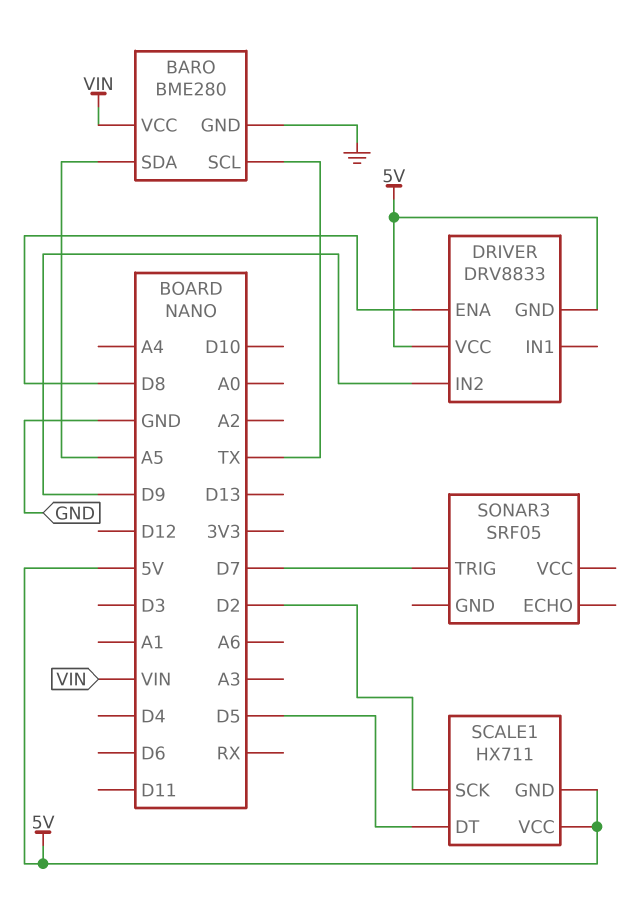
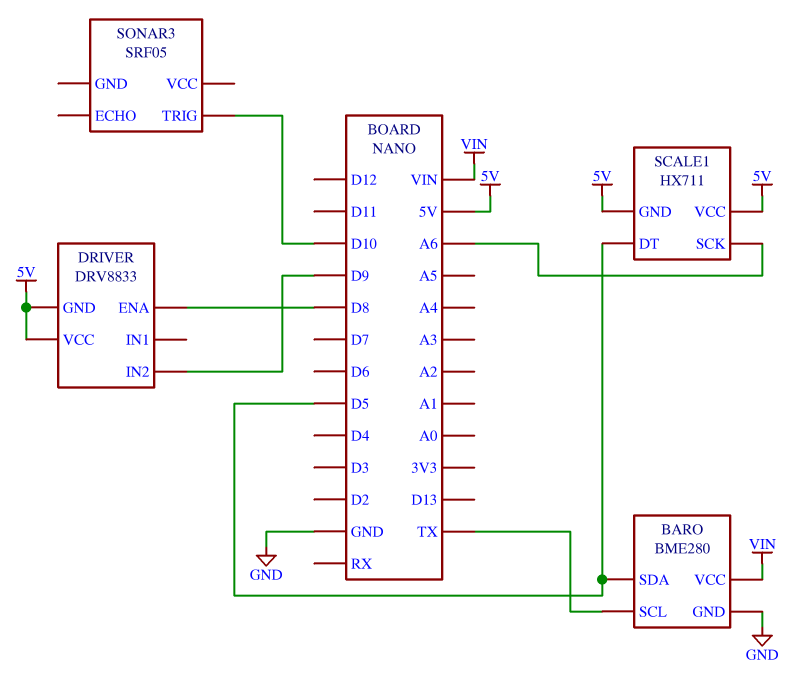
BARO pin SDA: A5 -> D5
SCALE1 pin SCK: D2 -> A6
SONAR3 pin TRIG: D7 -> D10

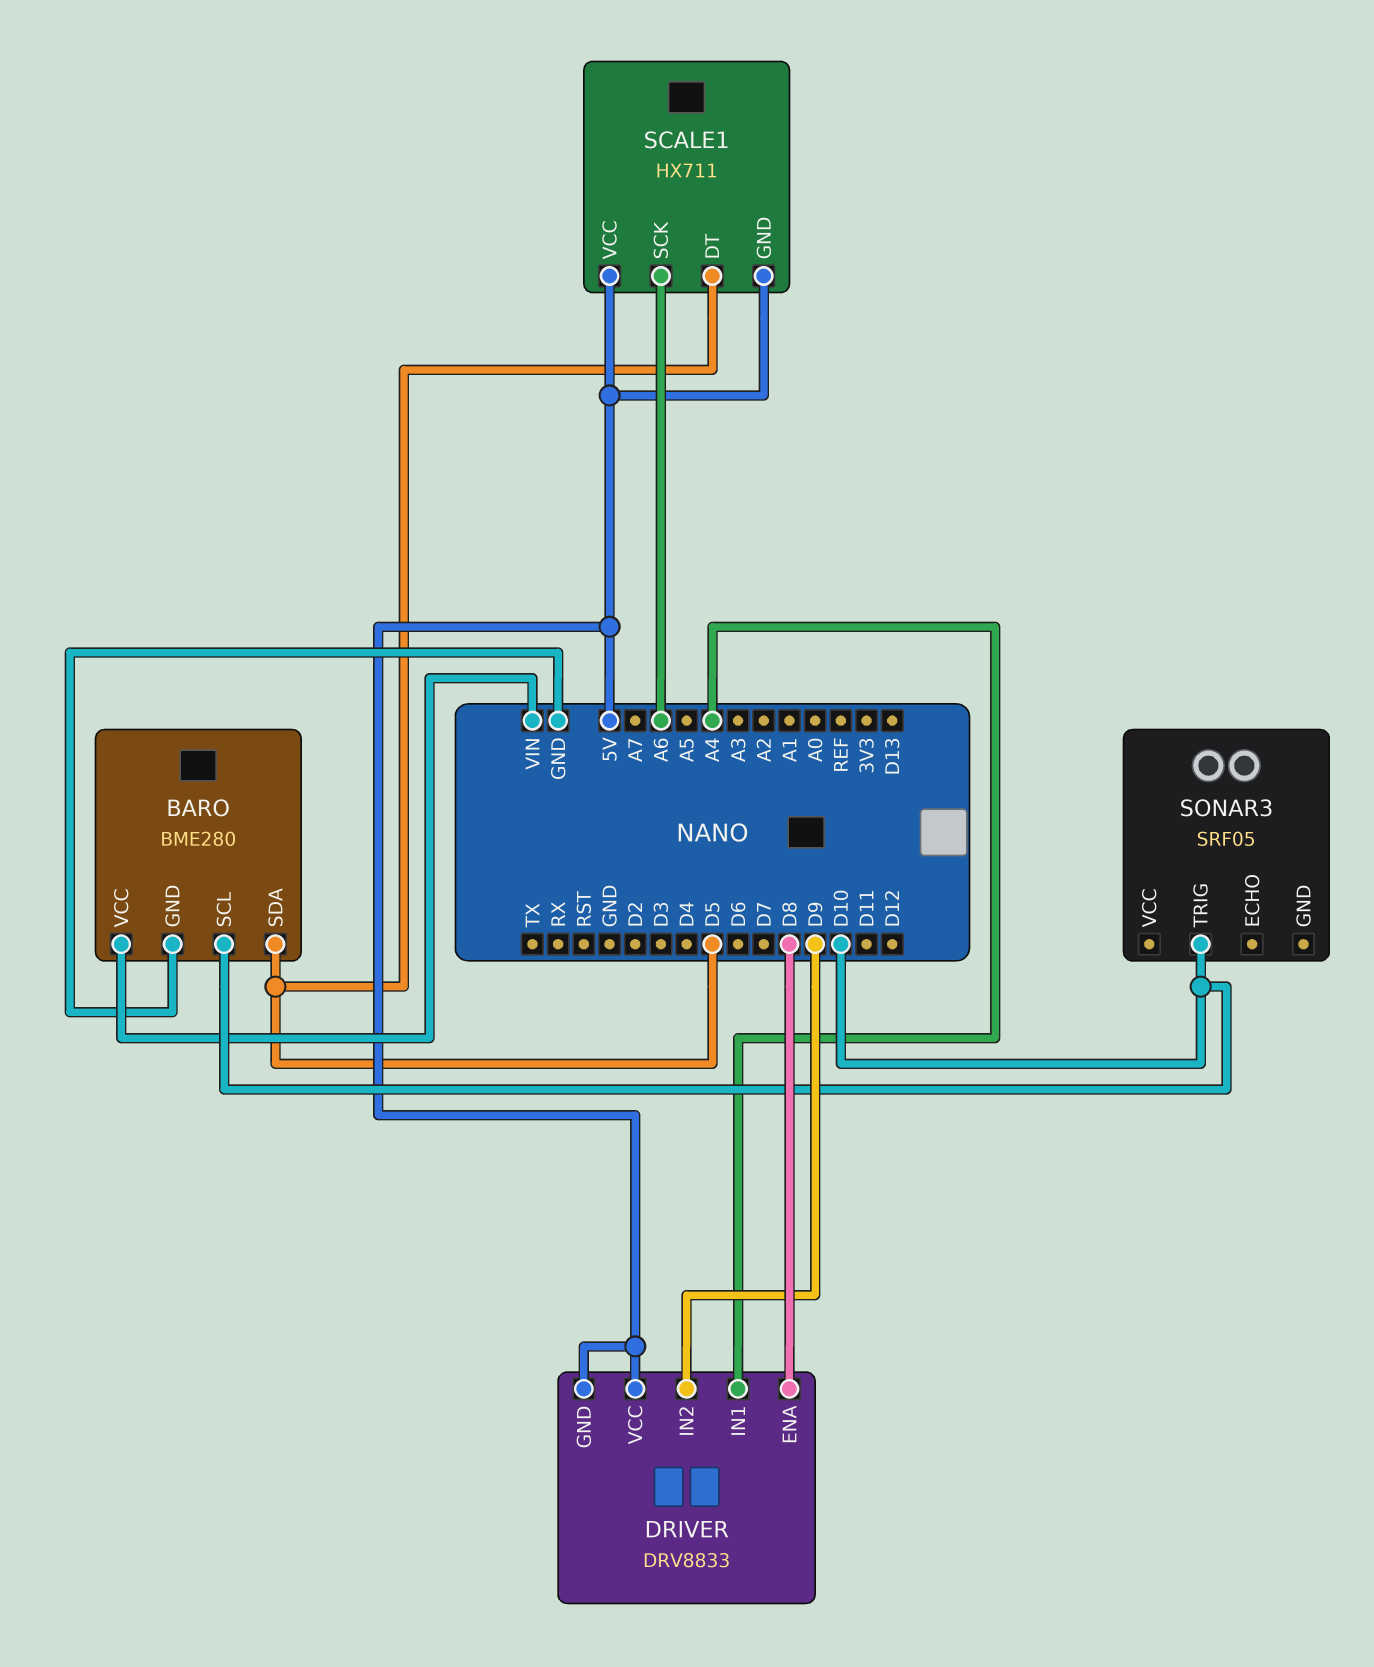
BARO pin SCL: TX -> D10
DRIVER pin IN1: none -> A4

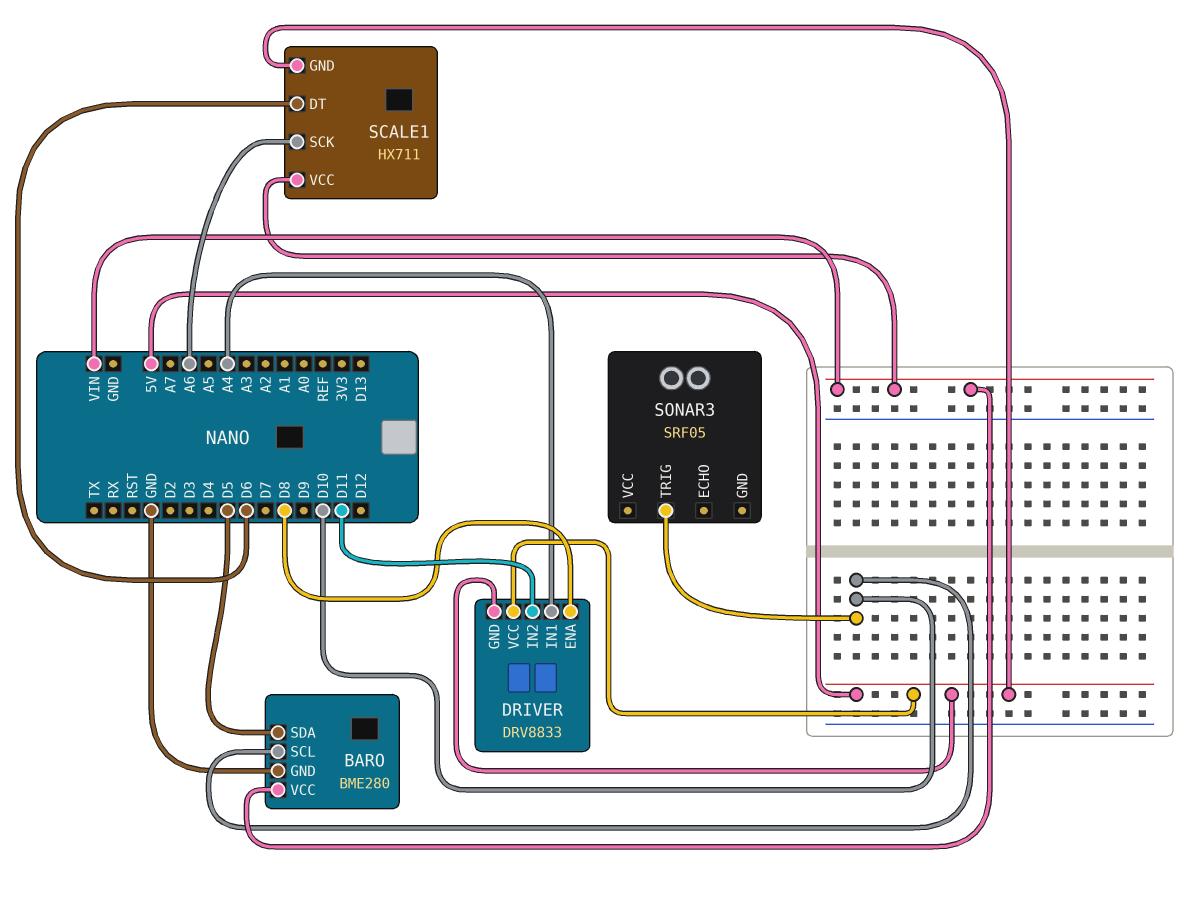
DRIVER pin IN2: D9 -> D11
SCALE1 pin DT: D5 -> D6
SCALE1 pin VCC: 5V -> VIN

